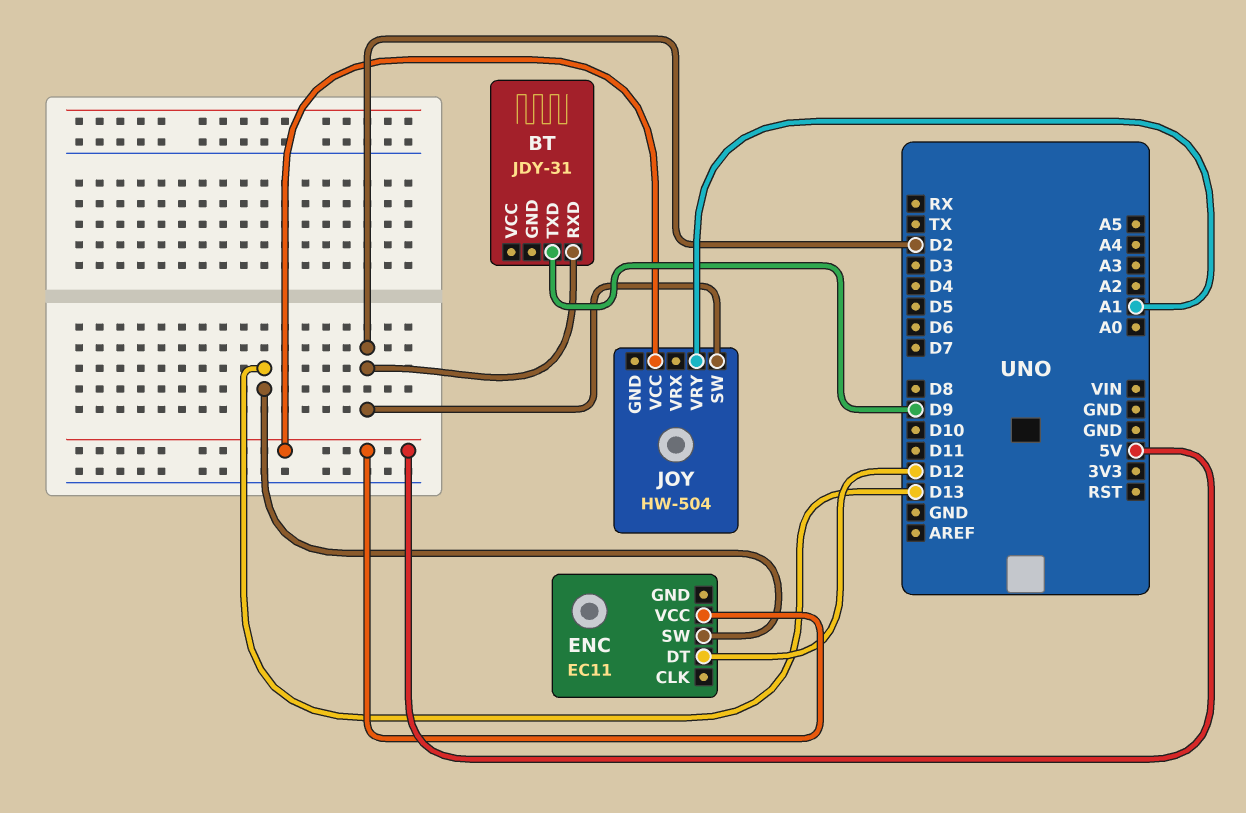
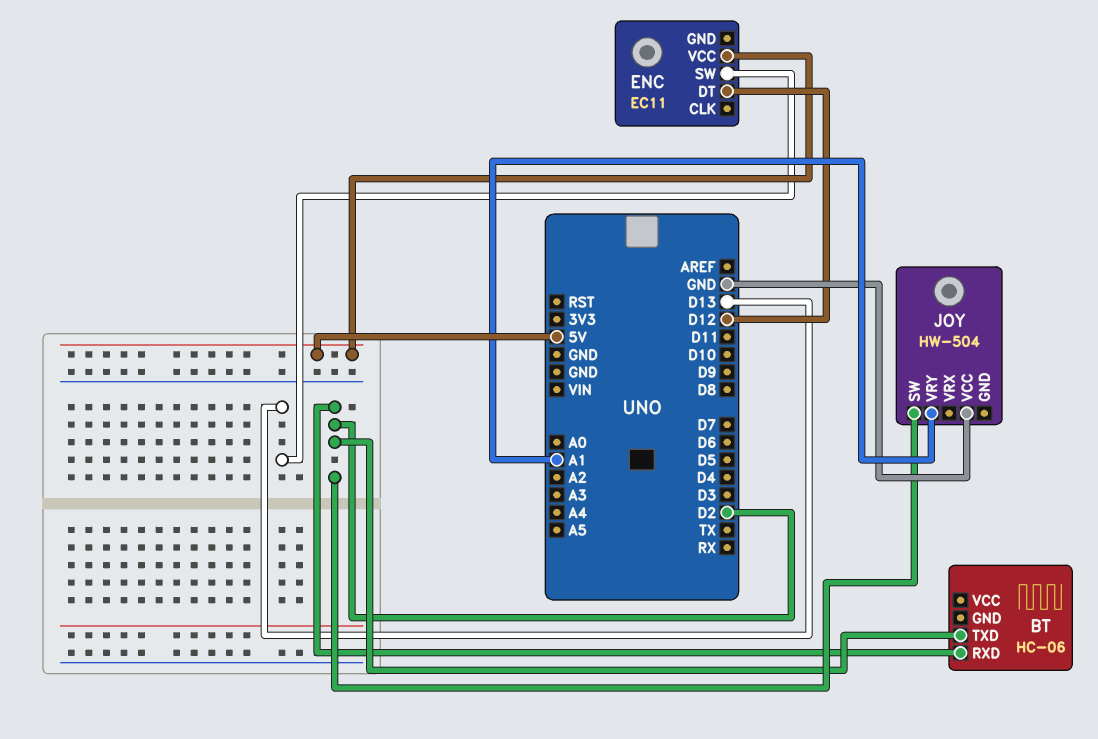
BT: JDY-31 -> HC-06
BT pin TXD: D9 -> D2
JOY pin VCC: 5V -> GND

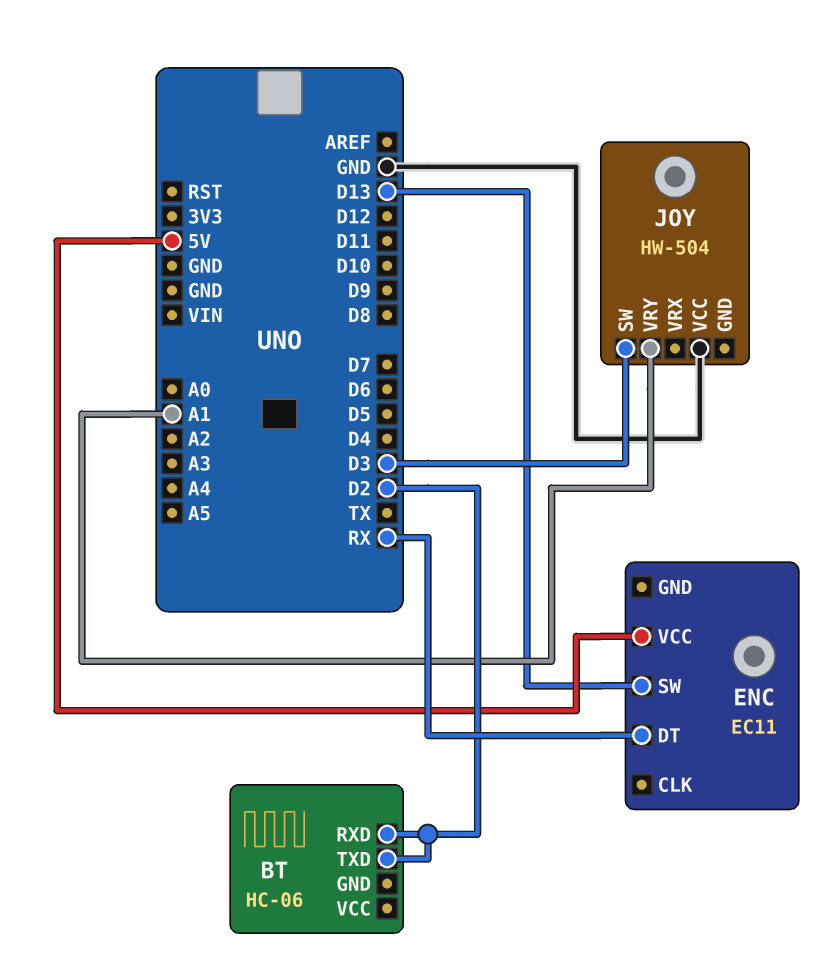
ENC pin DT: D12 -> RX
JOY pin SW: D2 -> D3

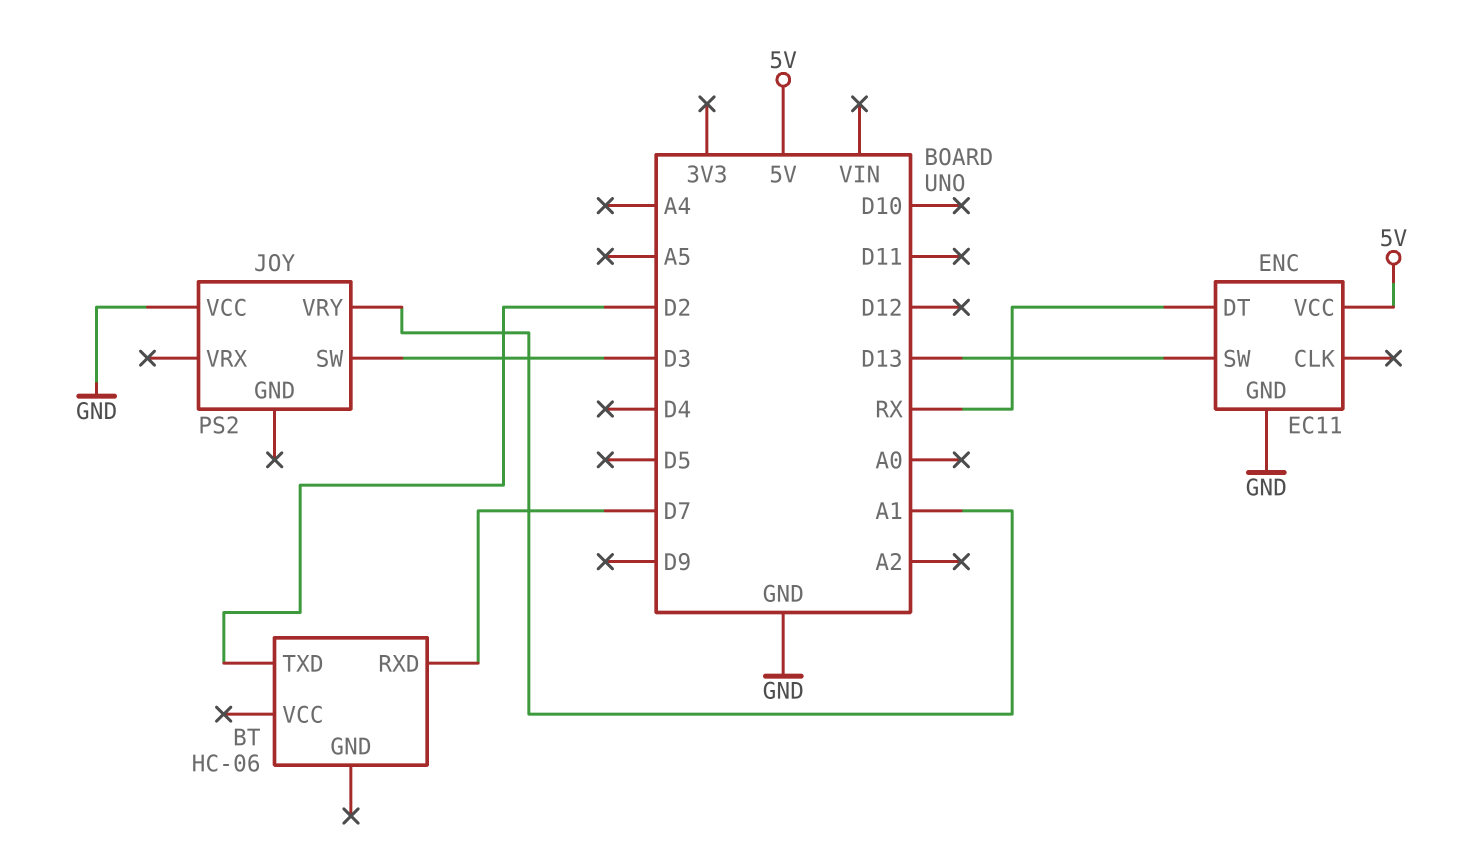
BT pin RXD: D2 -> D7
ENC pin GND: none -> GND
JOY: HW-504 -> PS2

